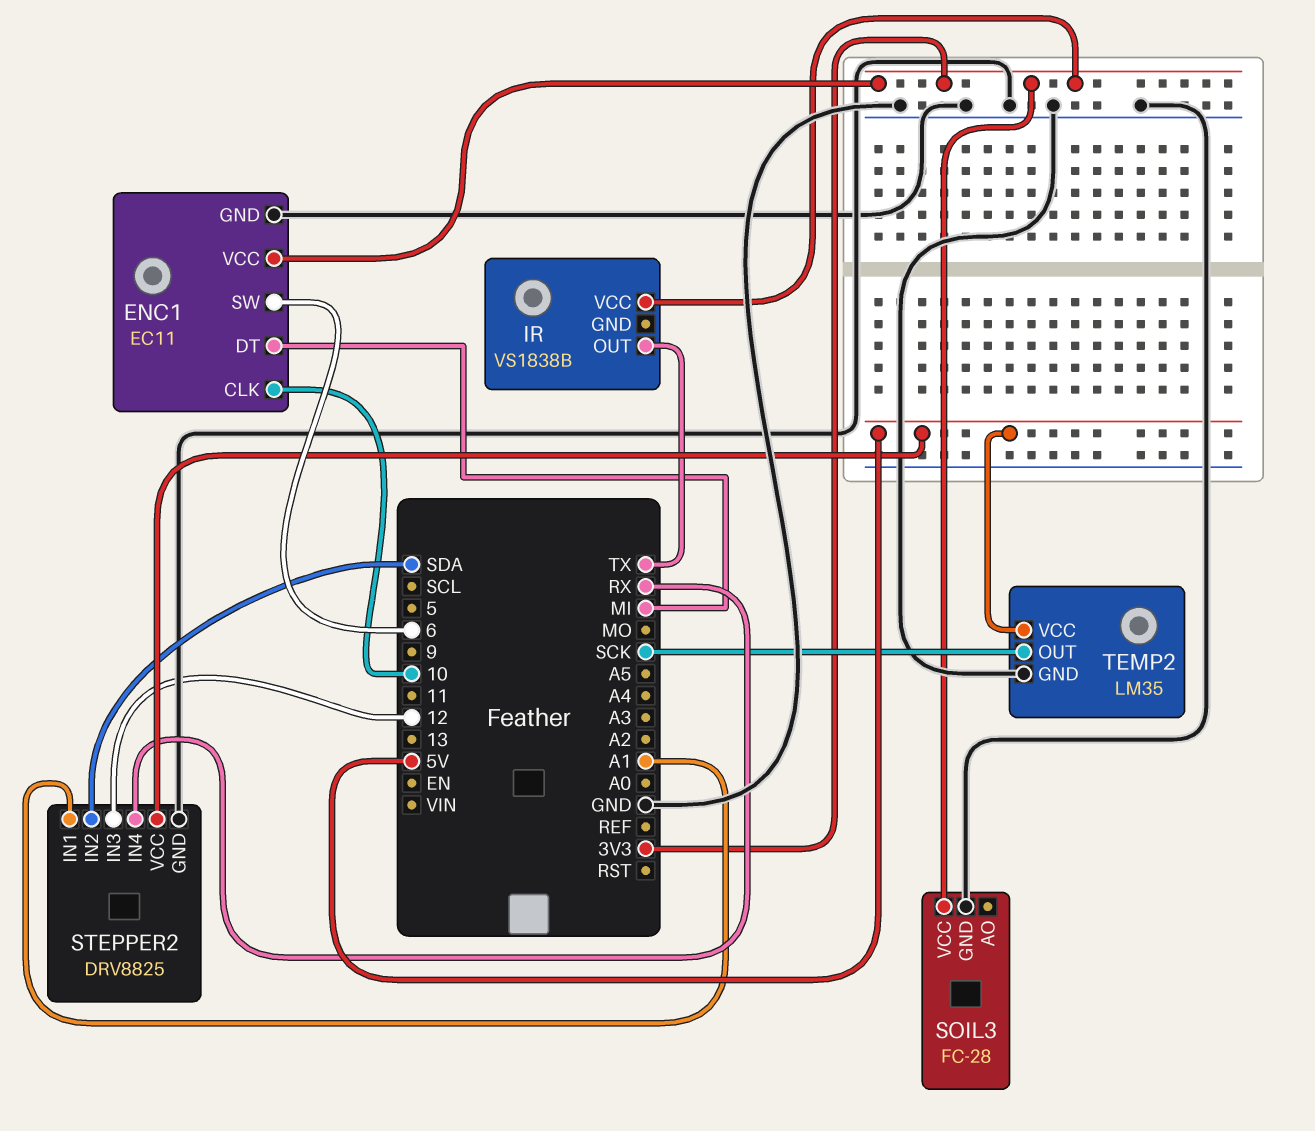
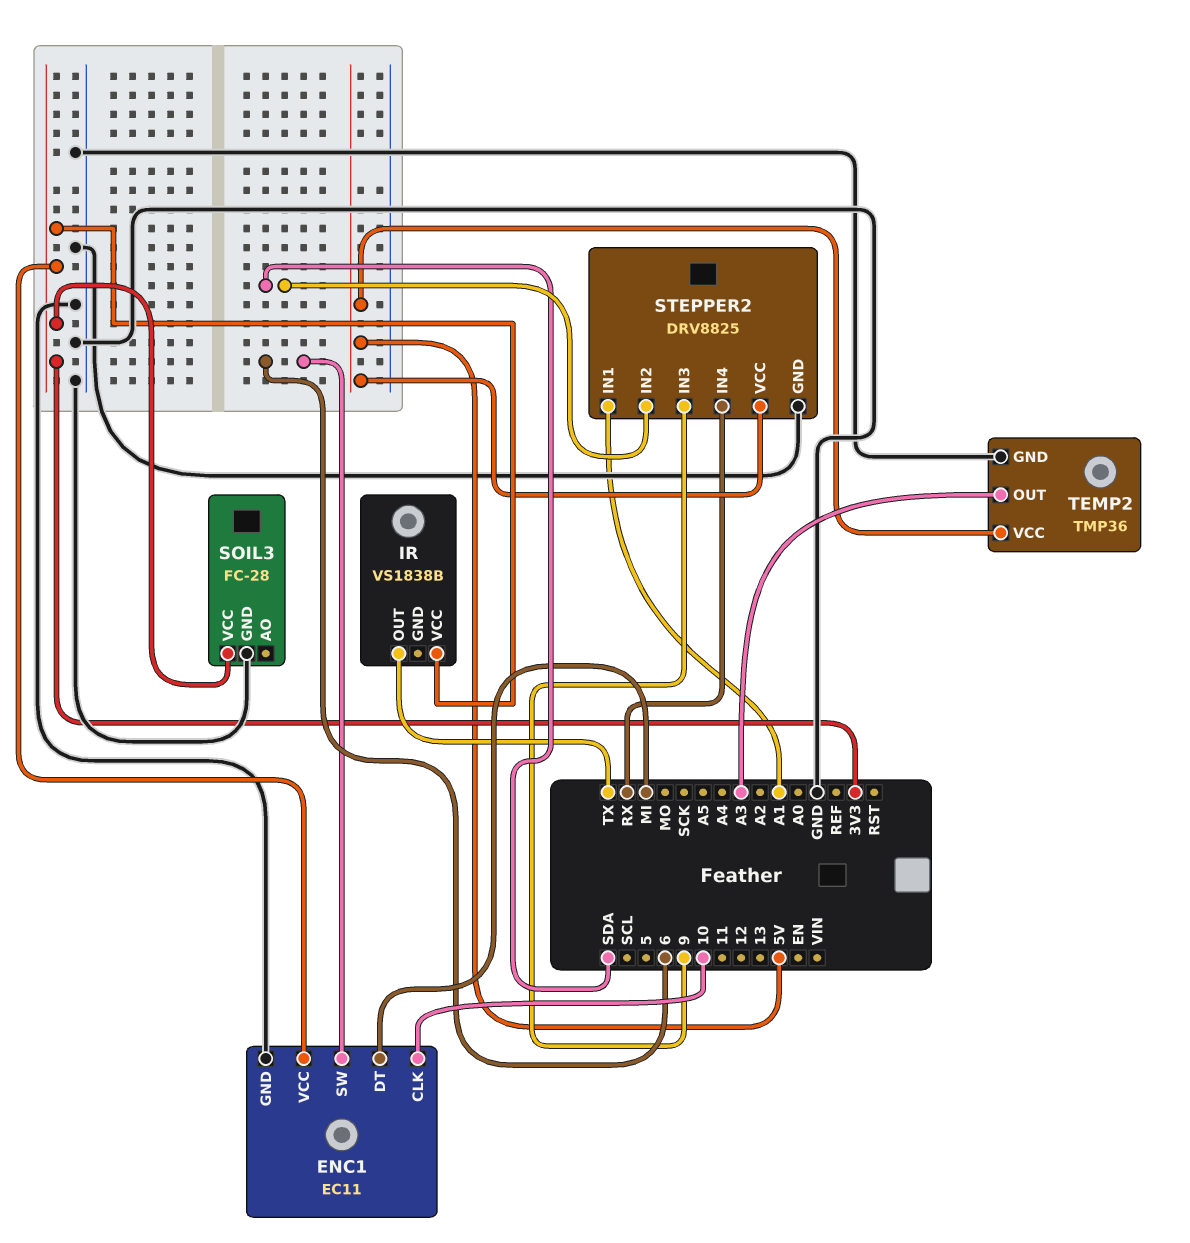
STEPPER2 pin IN3: 12 -> 9
TEMP2: LM35 -> TMP36
TEMP2 pin OUT: SCK -> A3

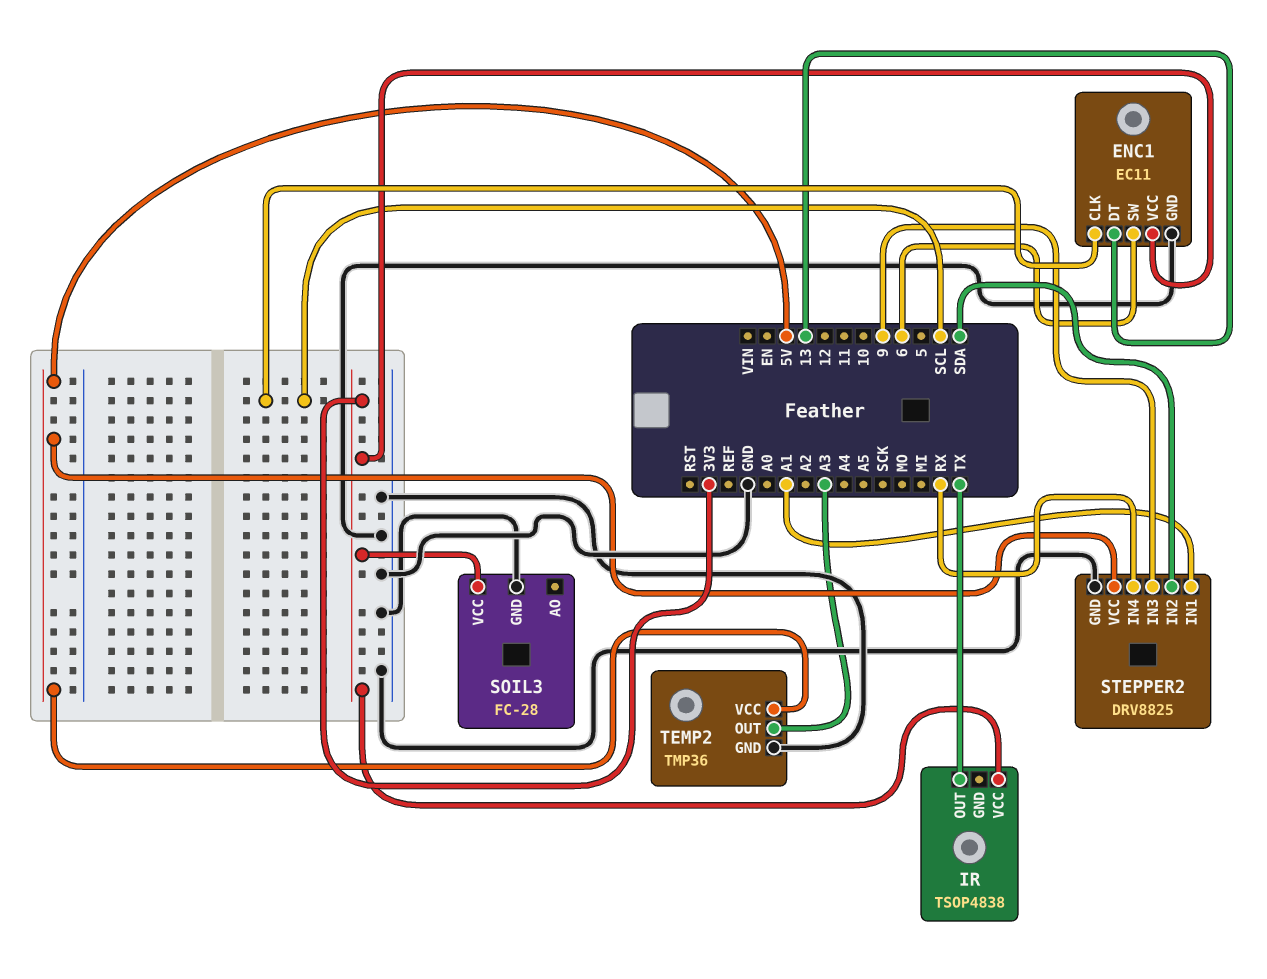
ENC1 pin CLK: 10 -> SCL
ENC1 pin DT: MI -> 13
IR: VS1838B -> TSOP4838

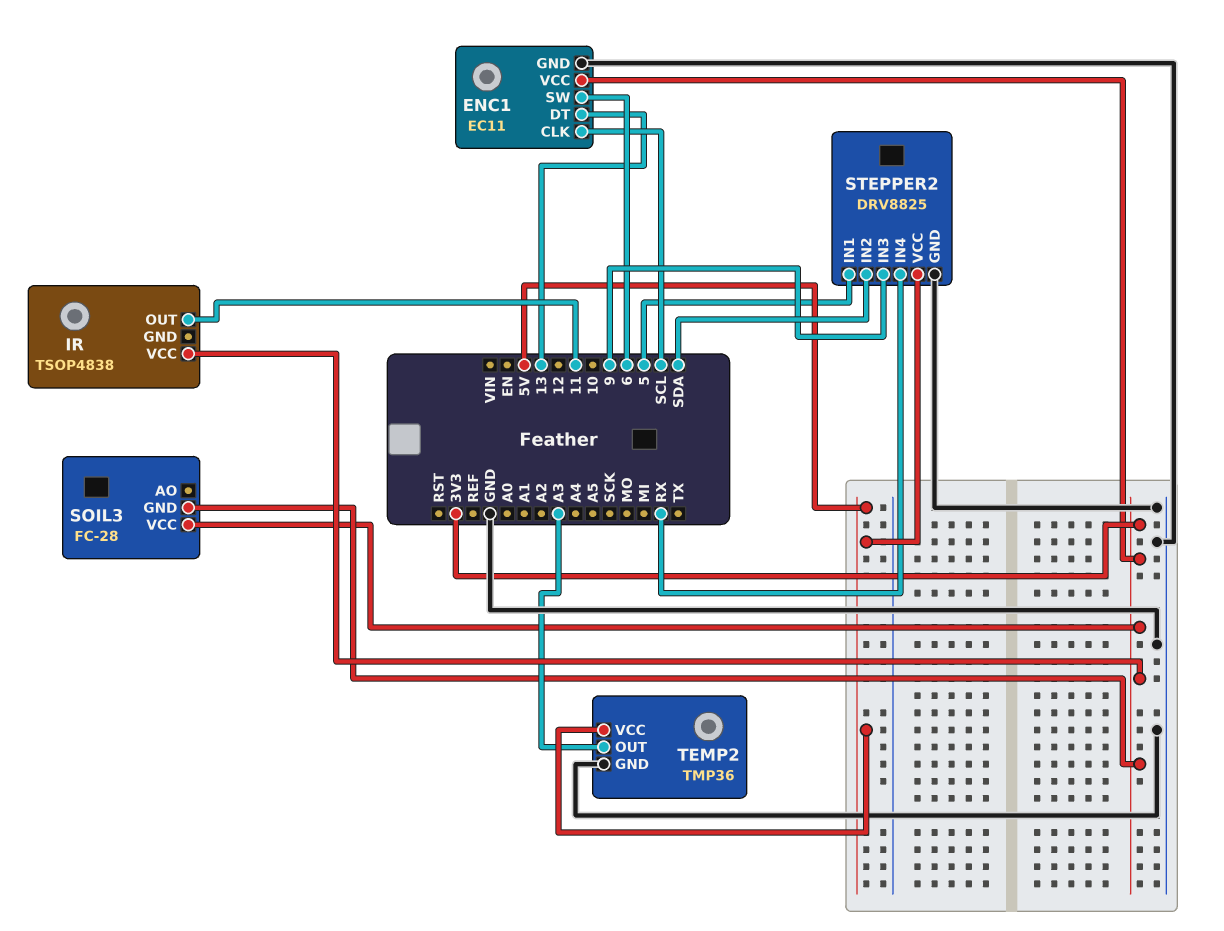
IR pin OUT: TX -> 11
SOIL3 pin GND: GND -> 3V3
STEPPER2 pin IN1: A1 -> 5

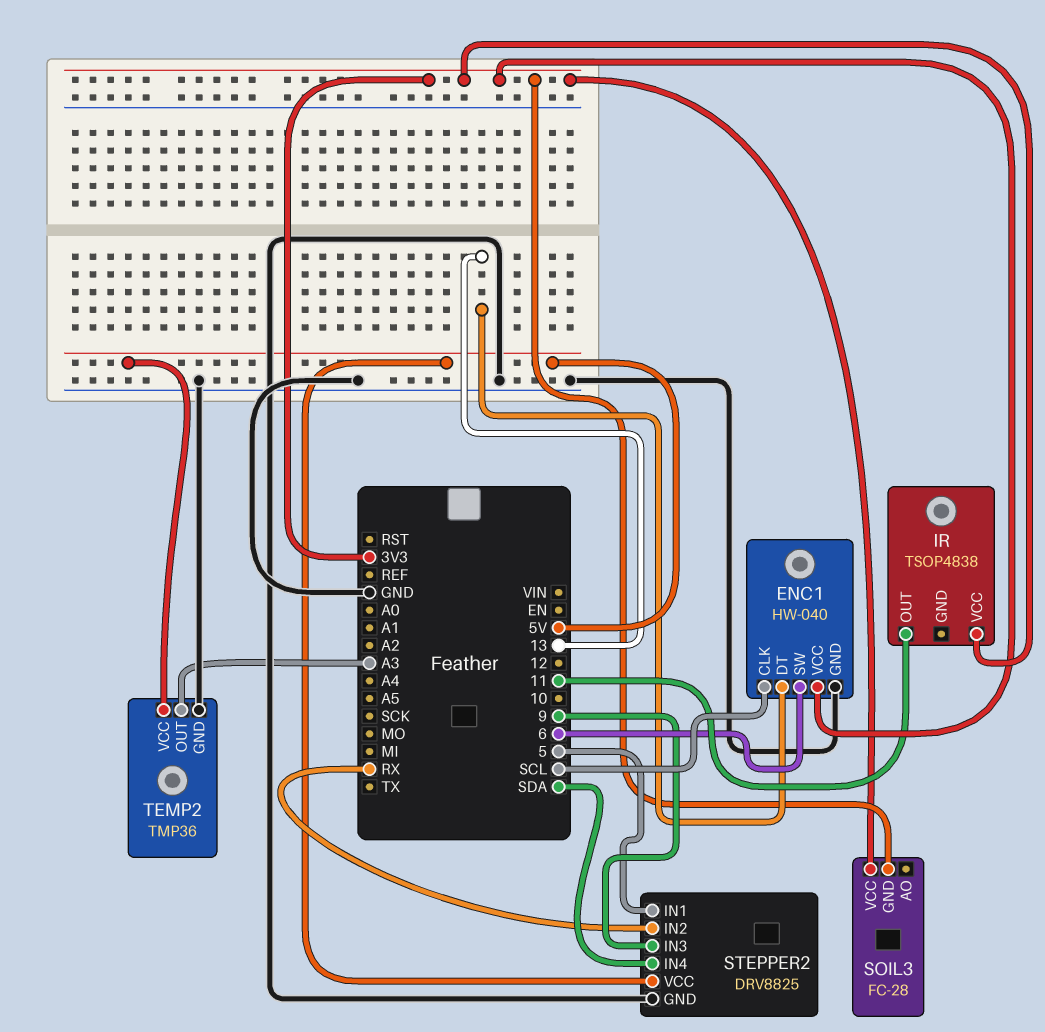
ENC1: EC11 -> HW-040
STEPPER2 pin IN2: SDA -> RX
STEPPER2 pin IN4: RX -> SDA

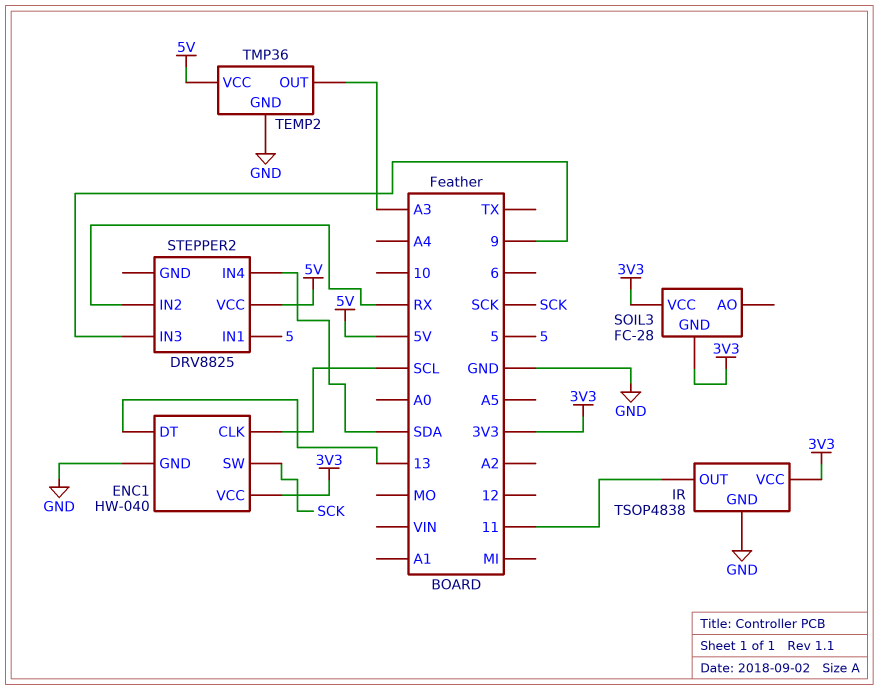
ENC1 pin SW: 6 -> SCK
IR pin GND: none -> GND
STEPPER2 pin GND: GND -> none

